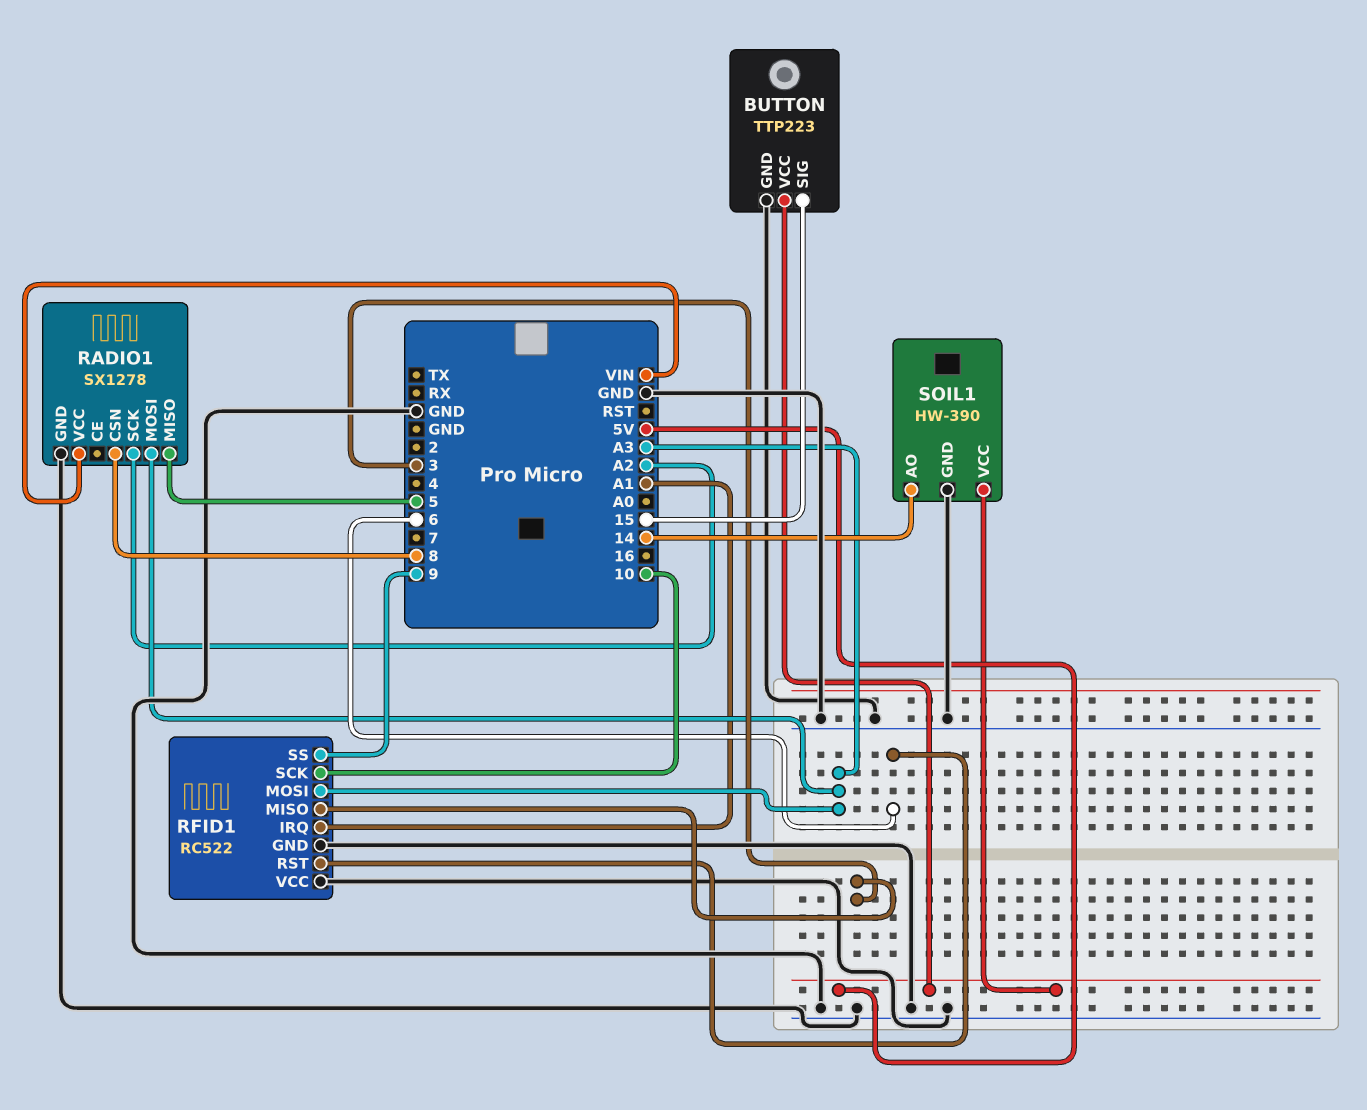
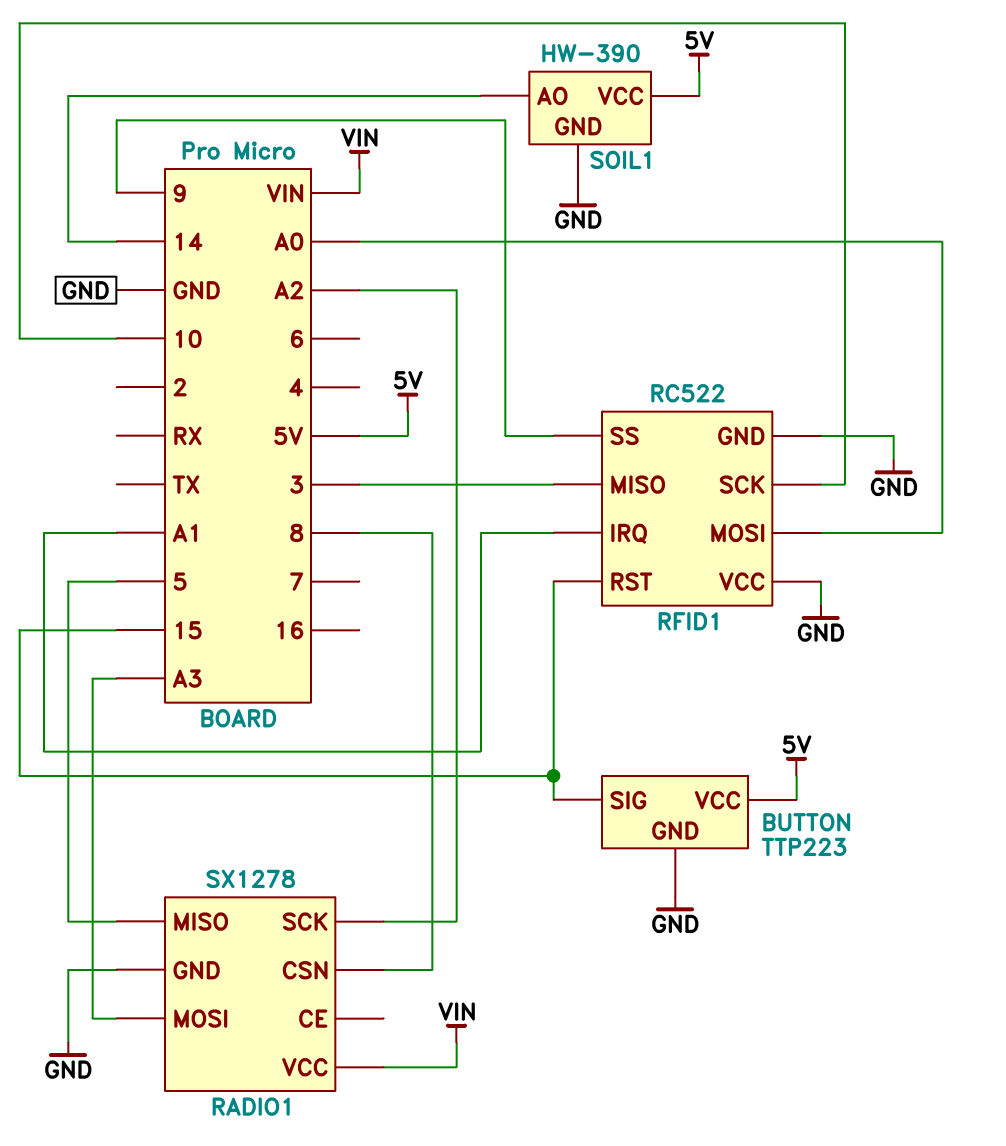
RFID1 pin MOSI: A3 -> A0
RFID1 pin RST: 6 -> 15

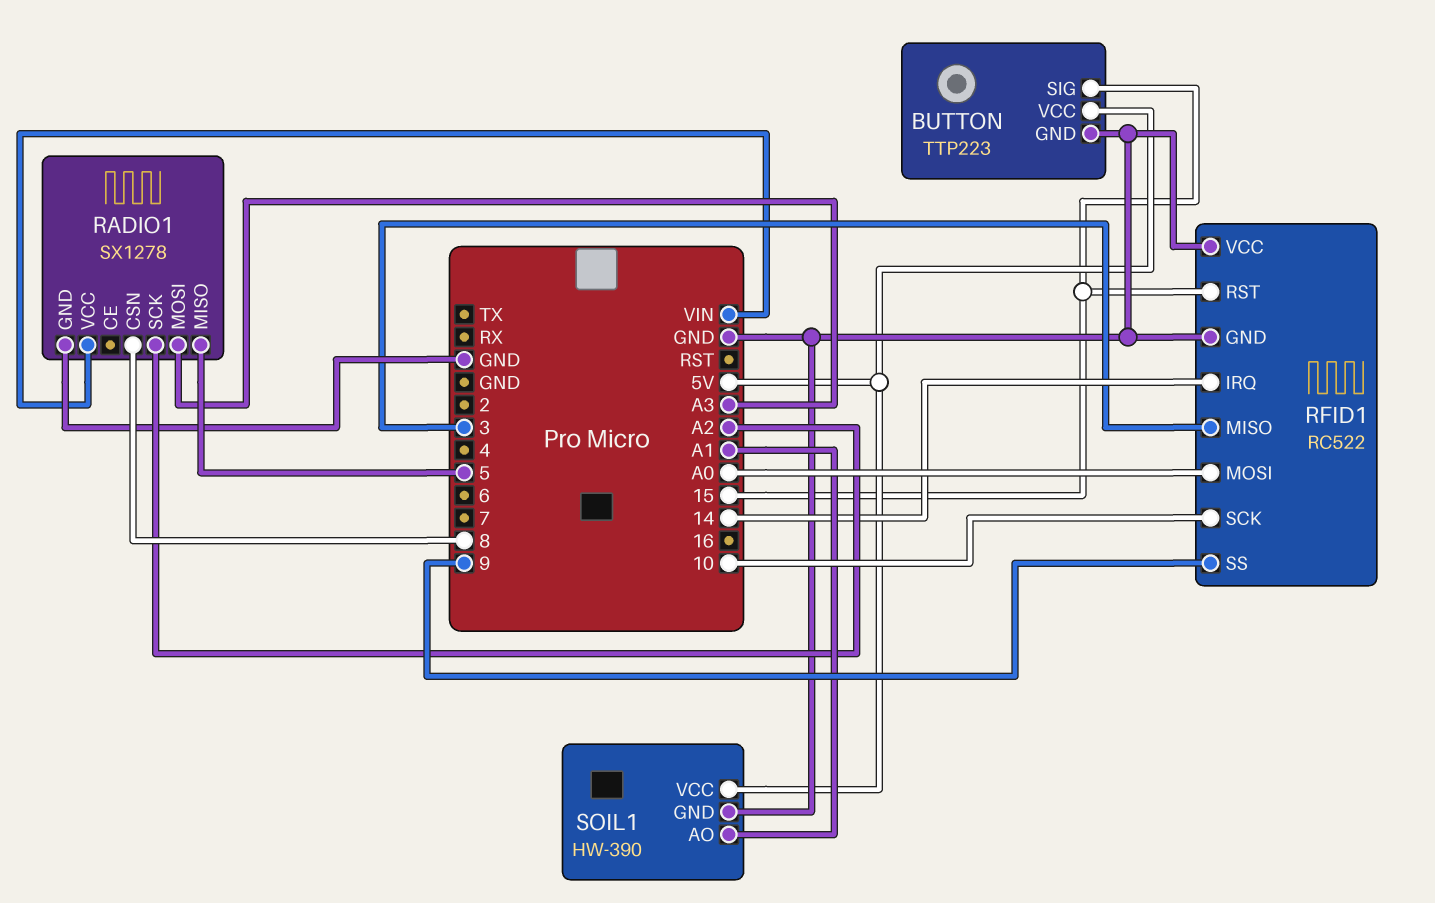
RFID1 pin IRQ: A1 -> 14
SOIL1 pin AO: 14 -> A1

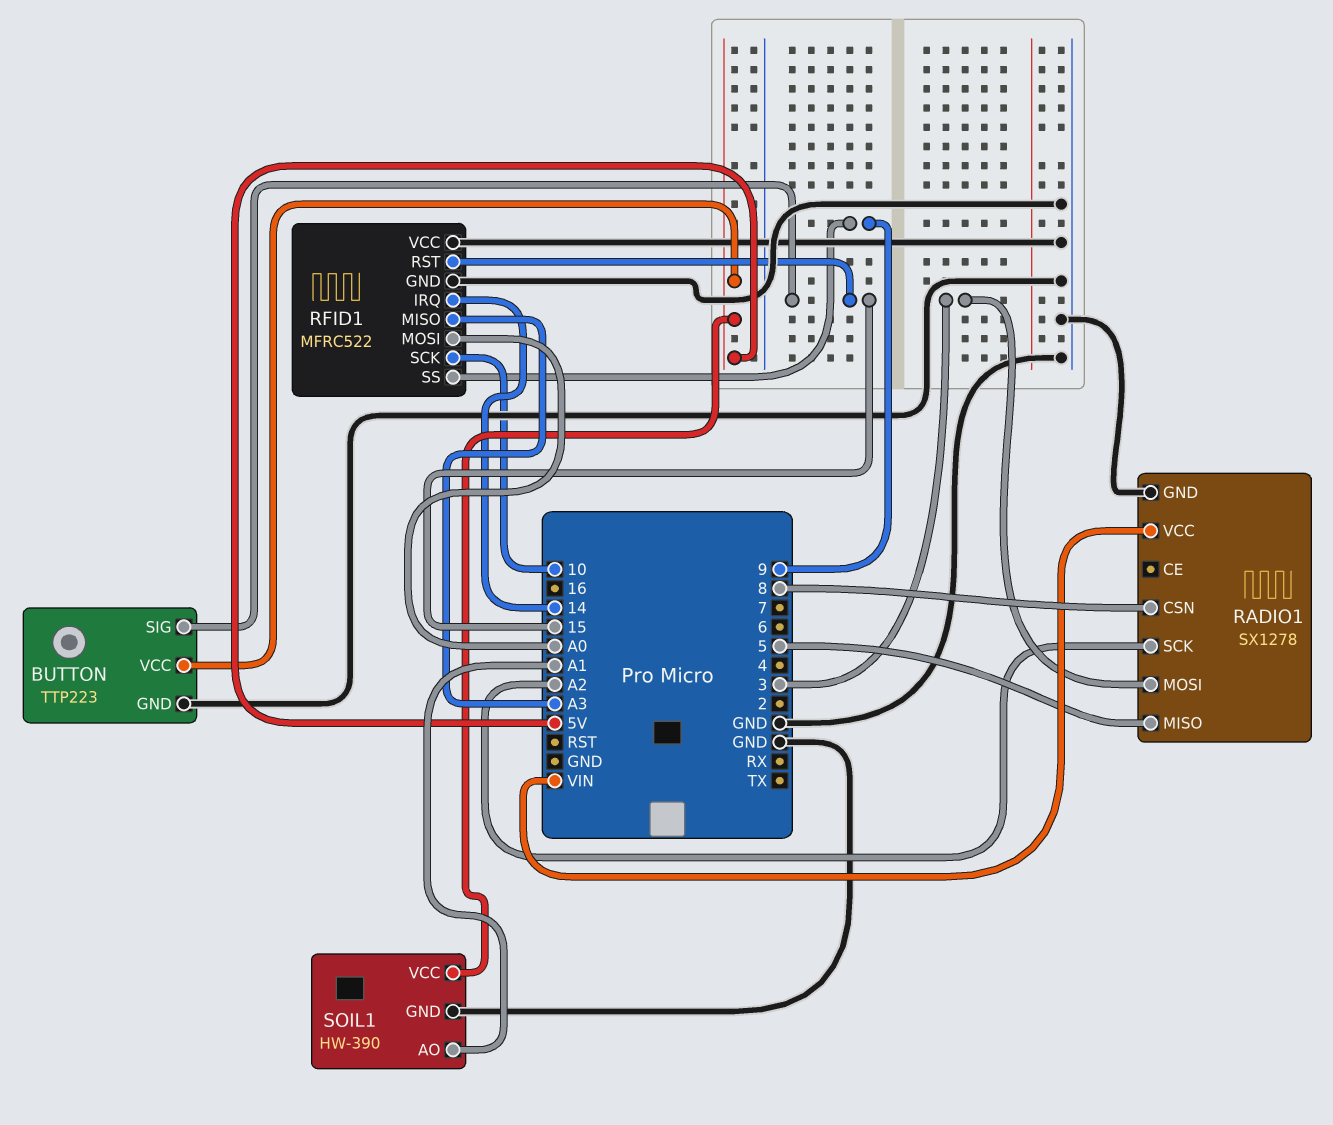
RADIO1 pin MOSI: A3 -> 3
RFID1: RC522 -> MFRC522
RFID1 pin MISO: 3 -> A3

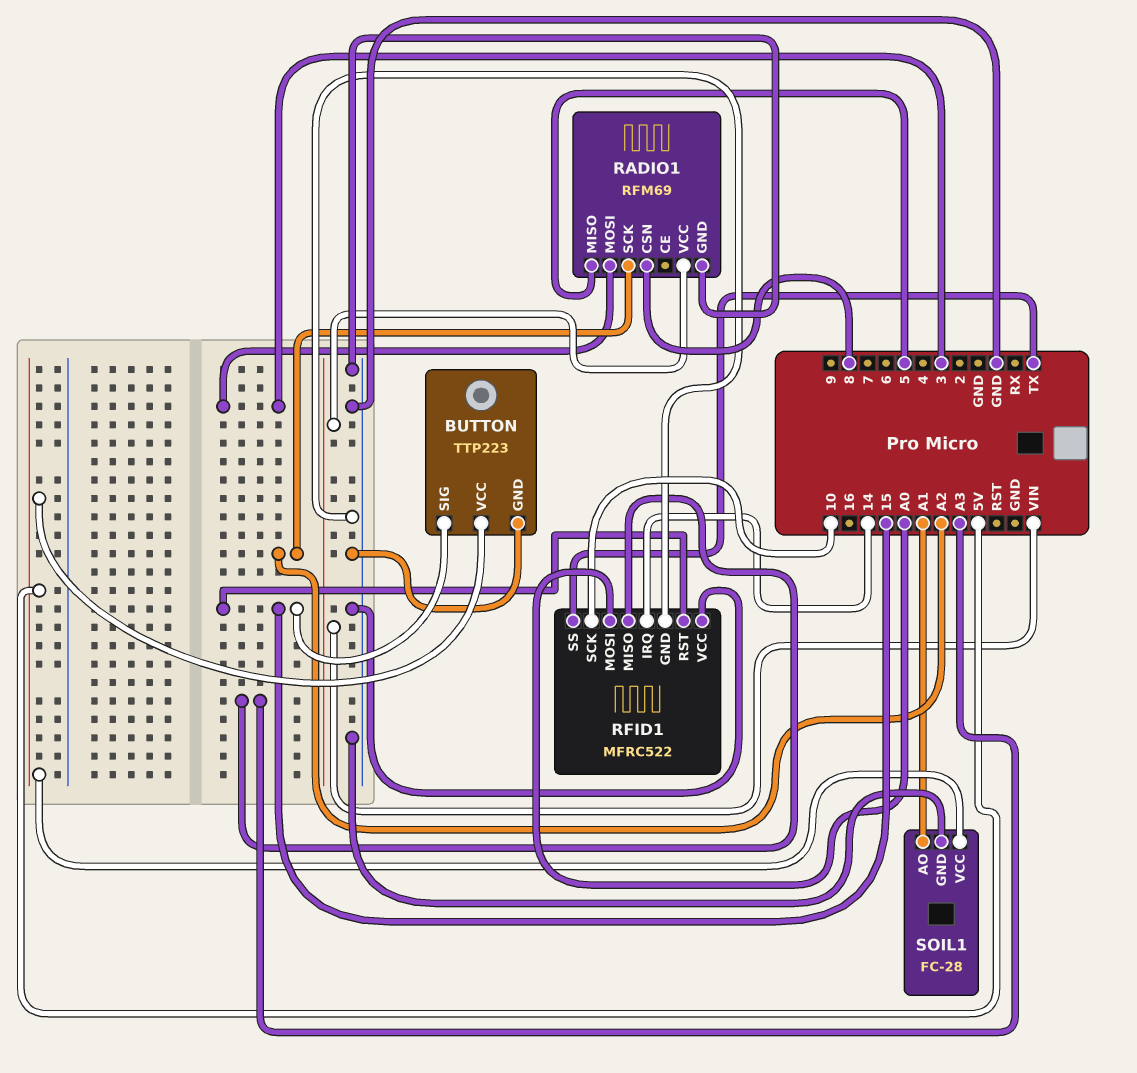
RADIO1: SX1278 -> RFM69
RFID1 pin SS: 9 -> TX
SOIL1: HW-390 -> FC-28

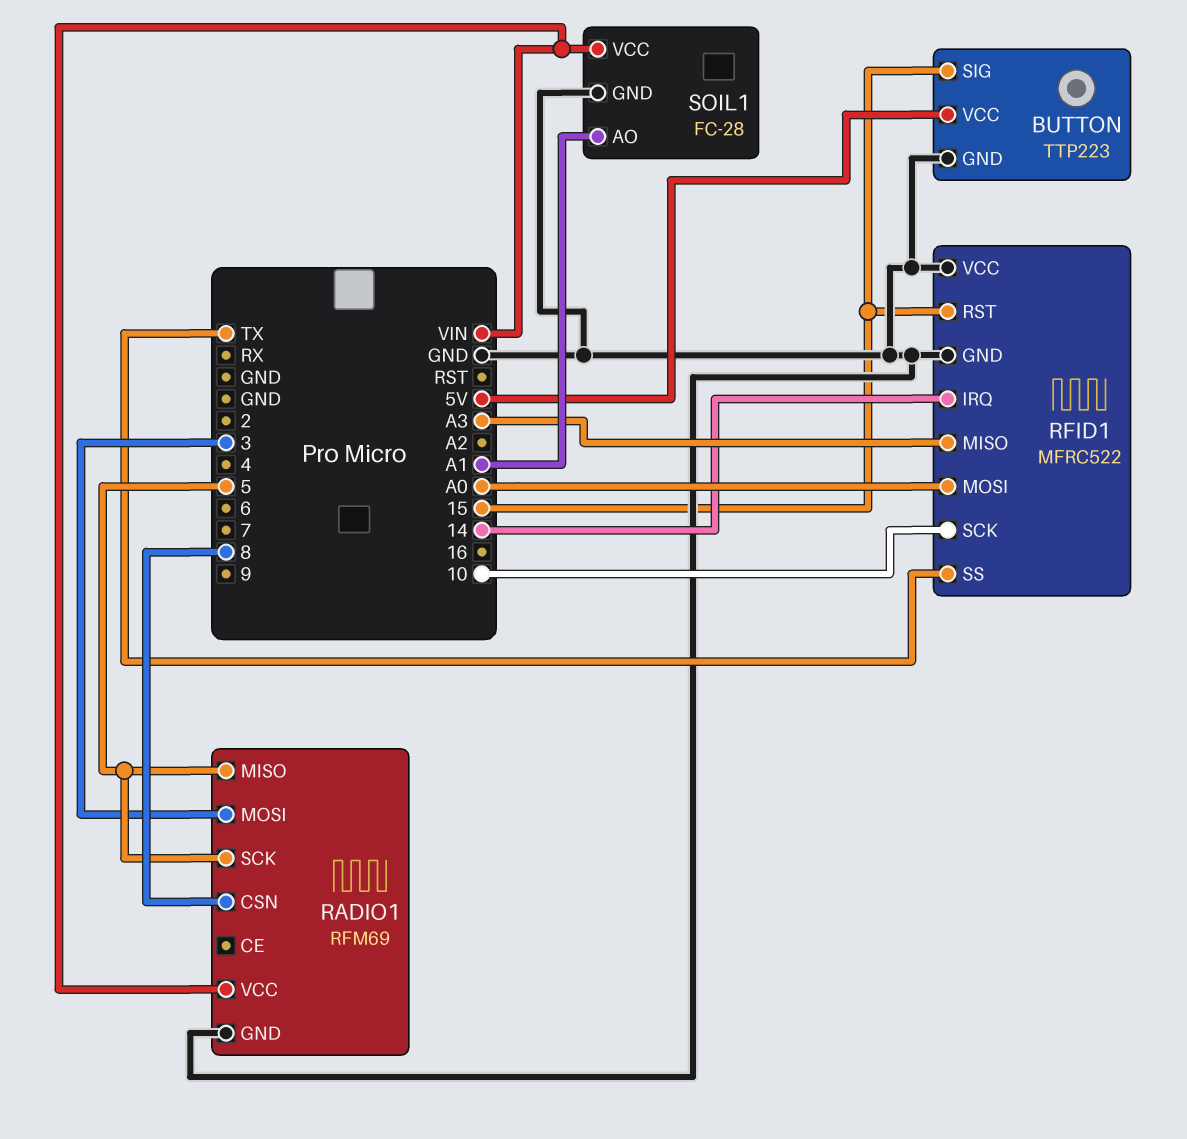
RADIO1 pin SCK: A2 -> 5
SOIL1 pin VCC: 5V -> VIN

